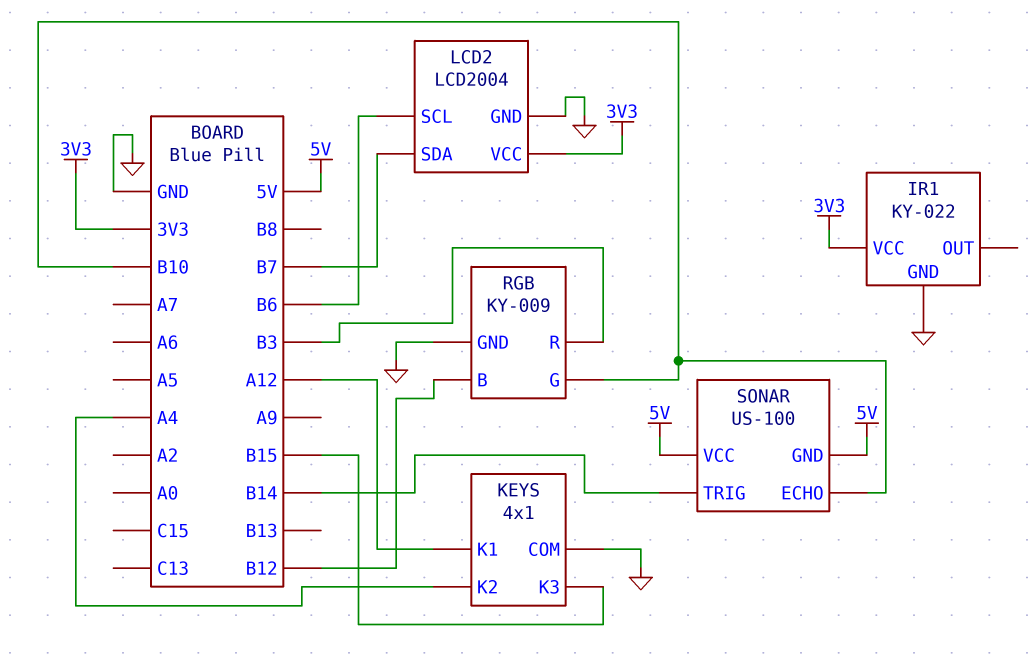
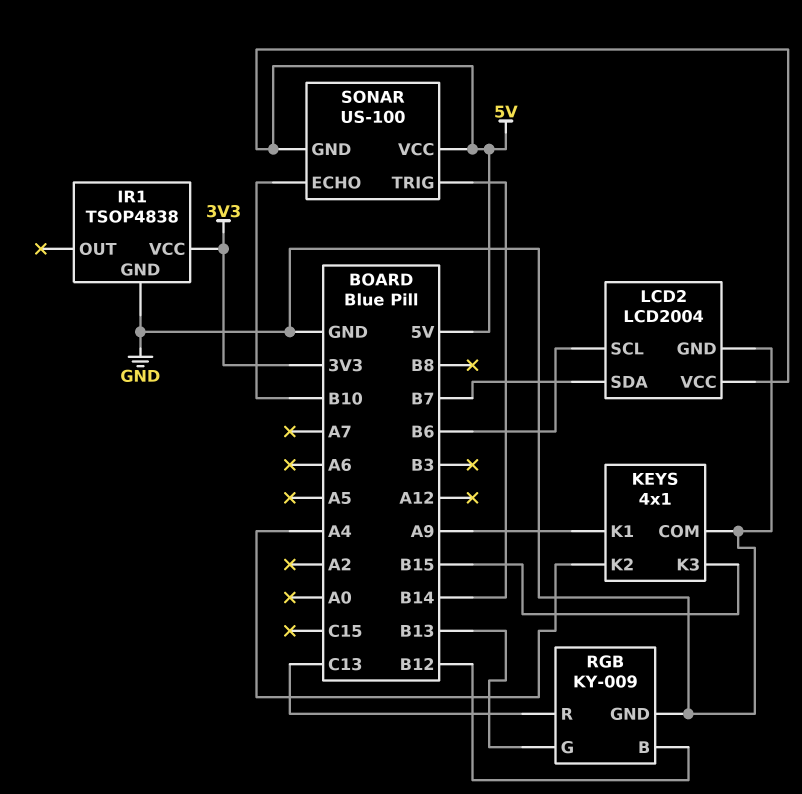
IR1: KY-022 -> TSOP4838
KEYS pin K1: A12 -> A9
LCD2 pin VCC: 3V3 -> 5V
RGB pin G: B10 -> B13
RGB pin R: B3 -> C13

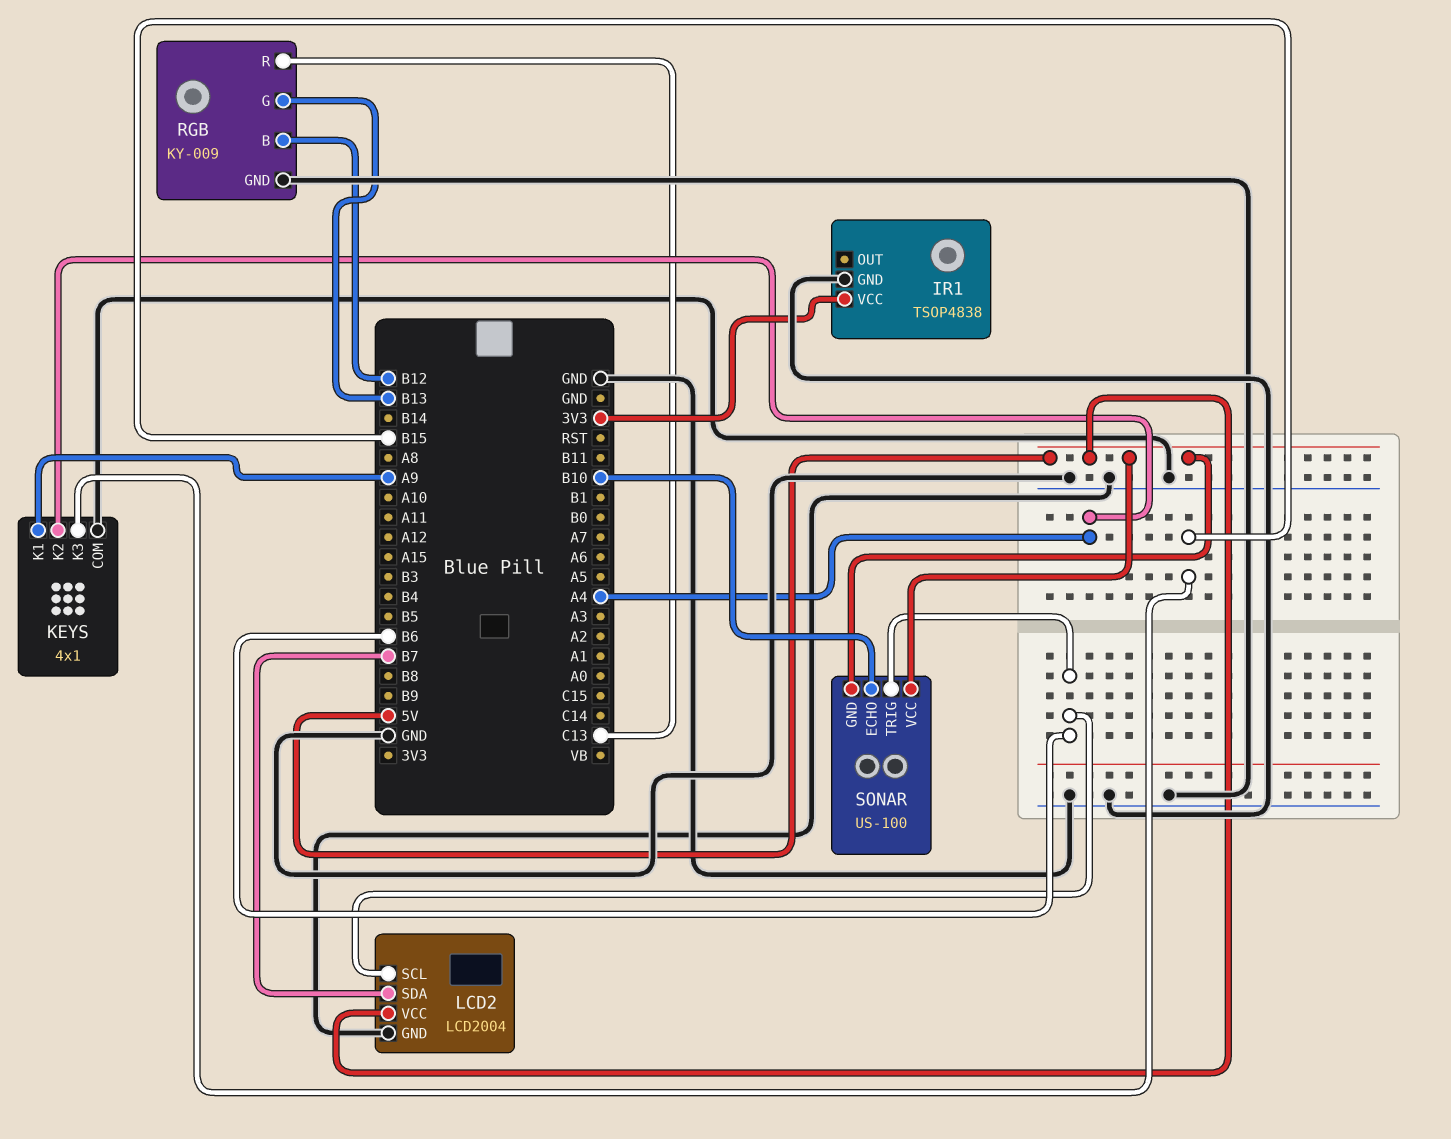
SONAR pin TRIG: B14 -> B6

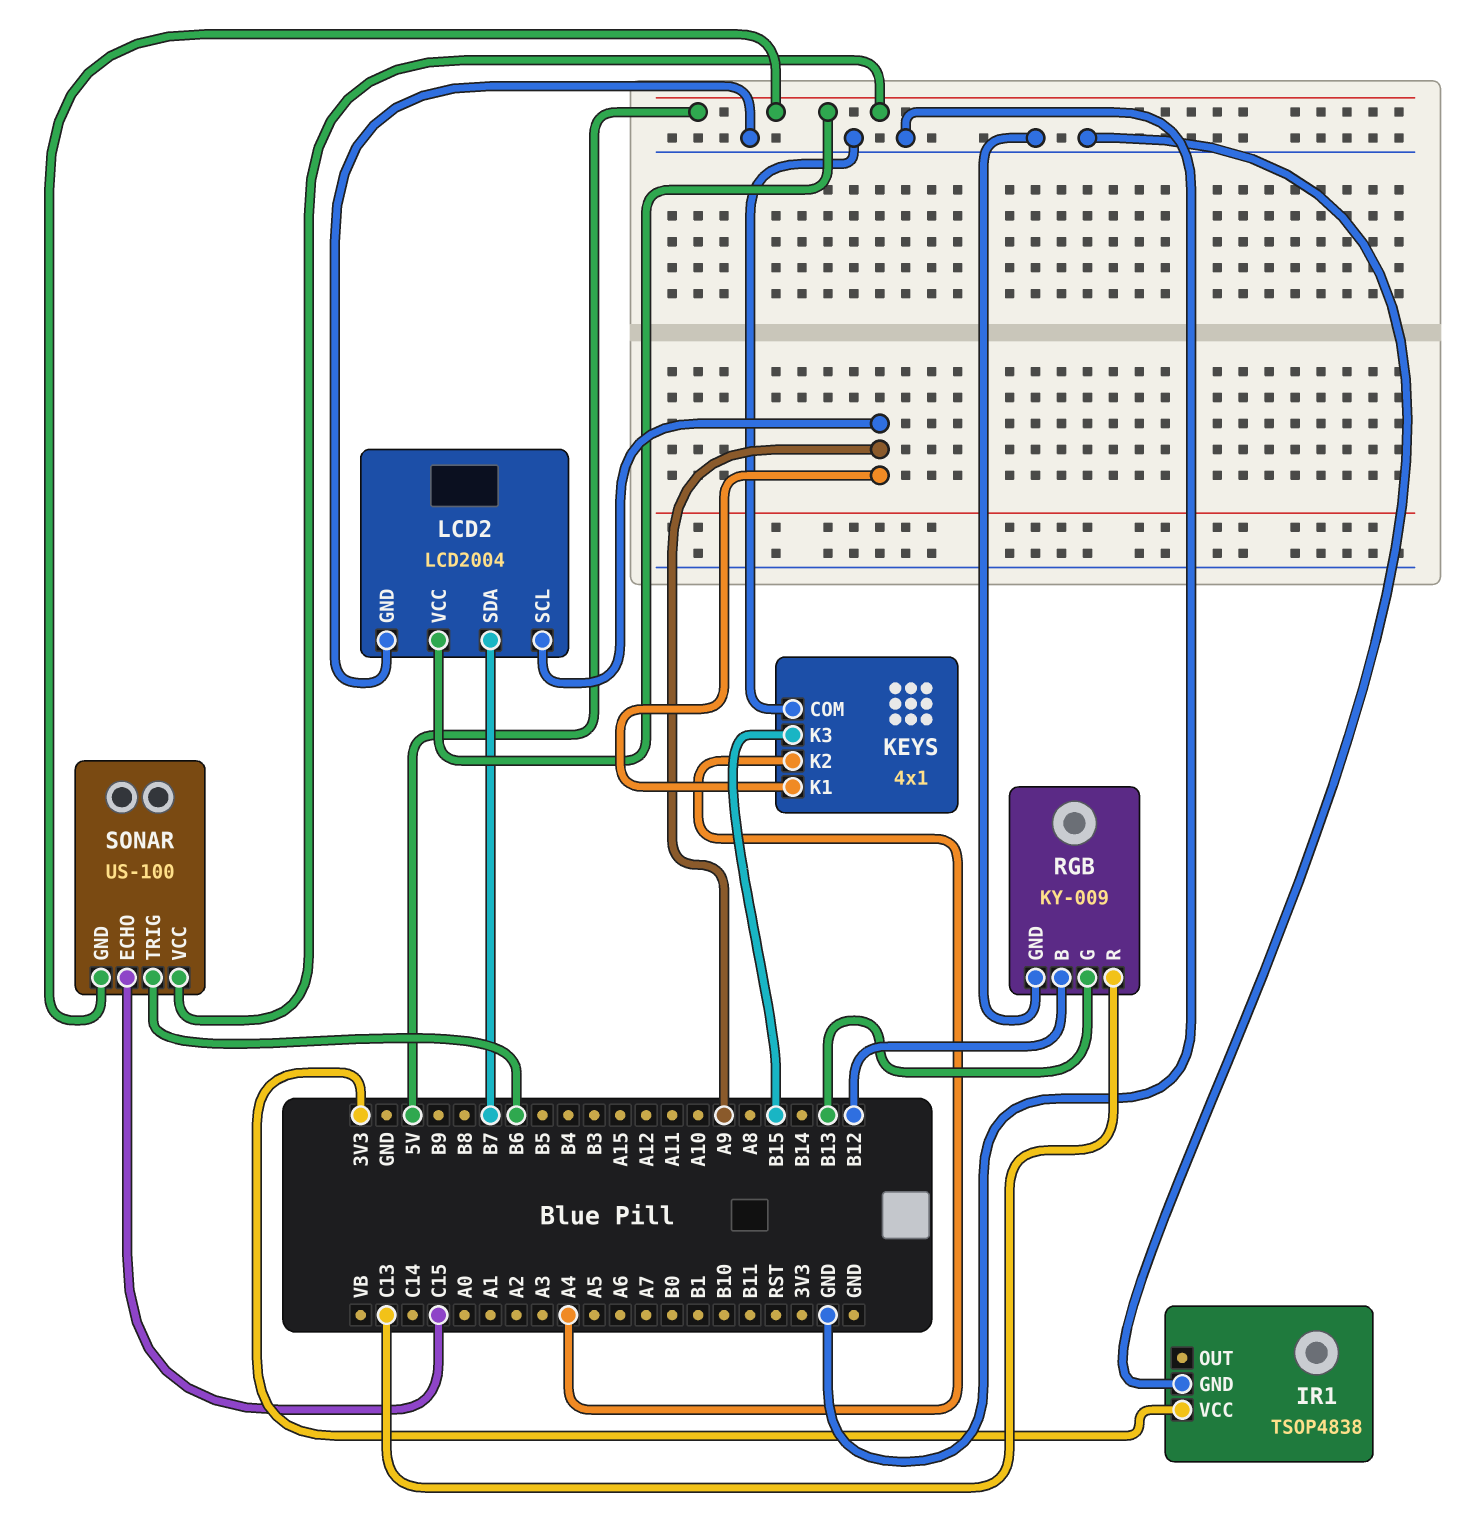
LCD2 pin SCL: B6 -> A9
SONAR pin ECHO: B10 -> C15

